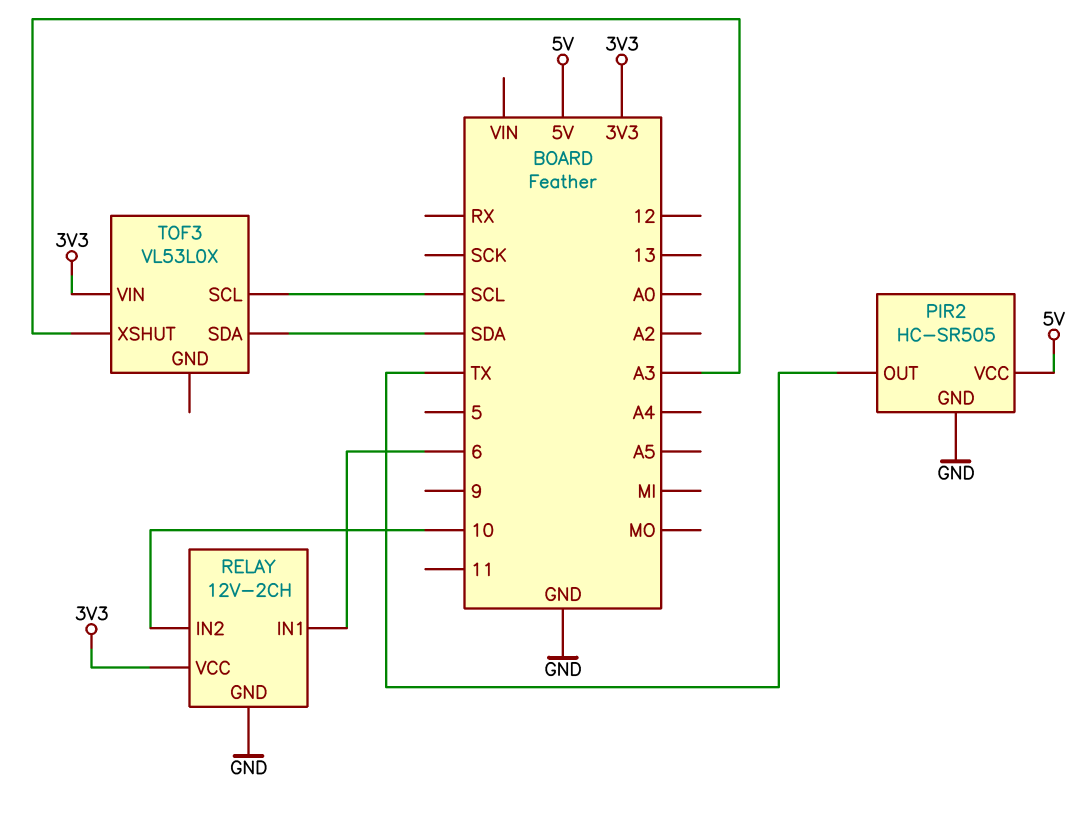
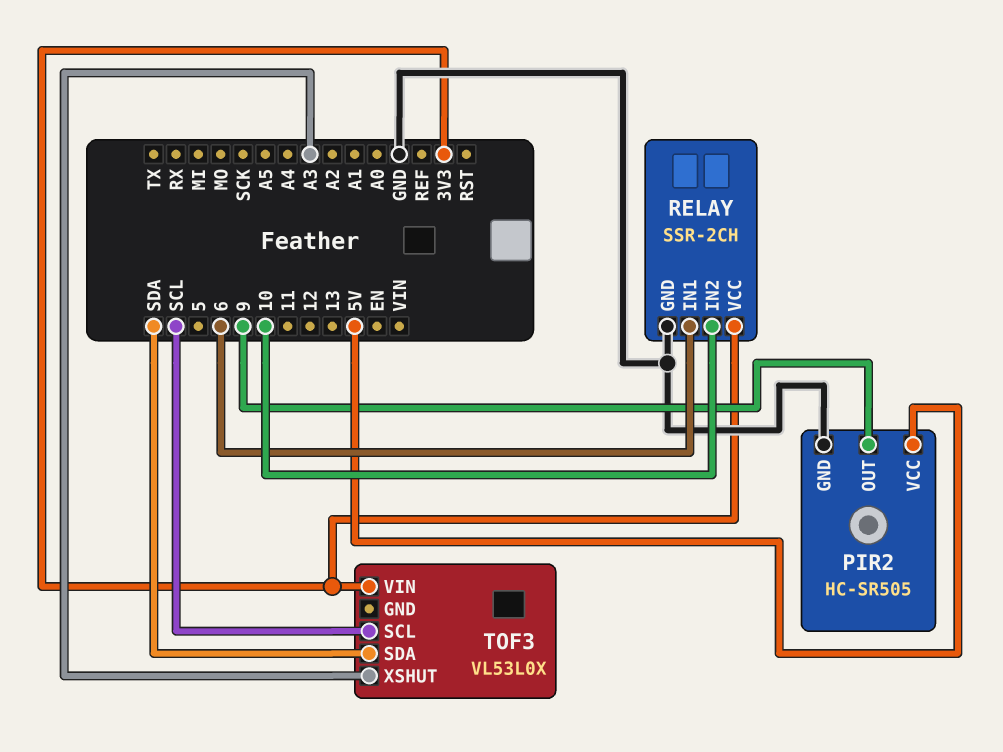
PIR2 pin OUT: TX -> 9
RELAY: 12V-2CH -> SSR-2CH

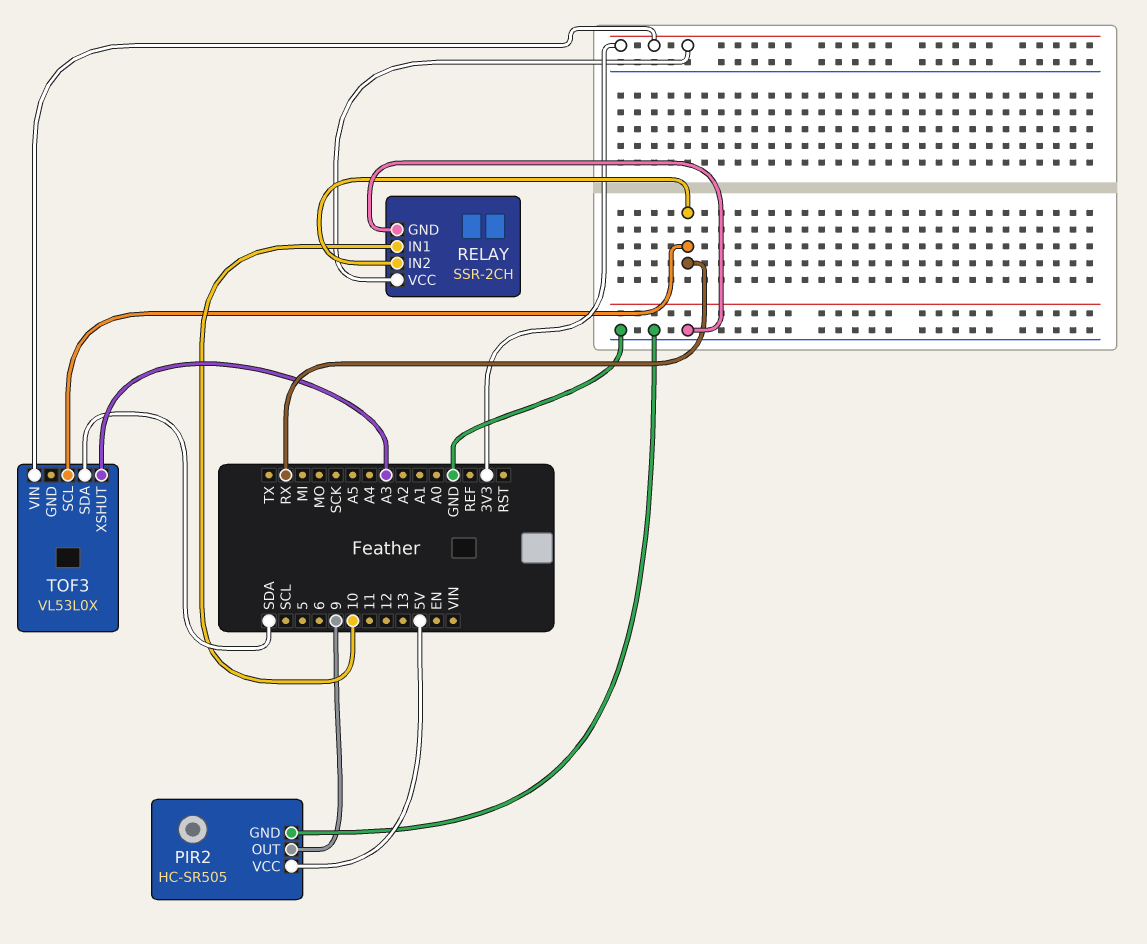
RELAY pin IN1: 6 -> 10
RELAY pin IN2: 10 -> RX
TOF3 pin SCL: SCL -> RX

